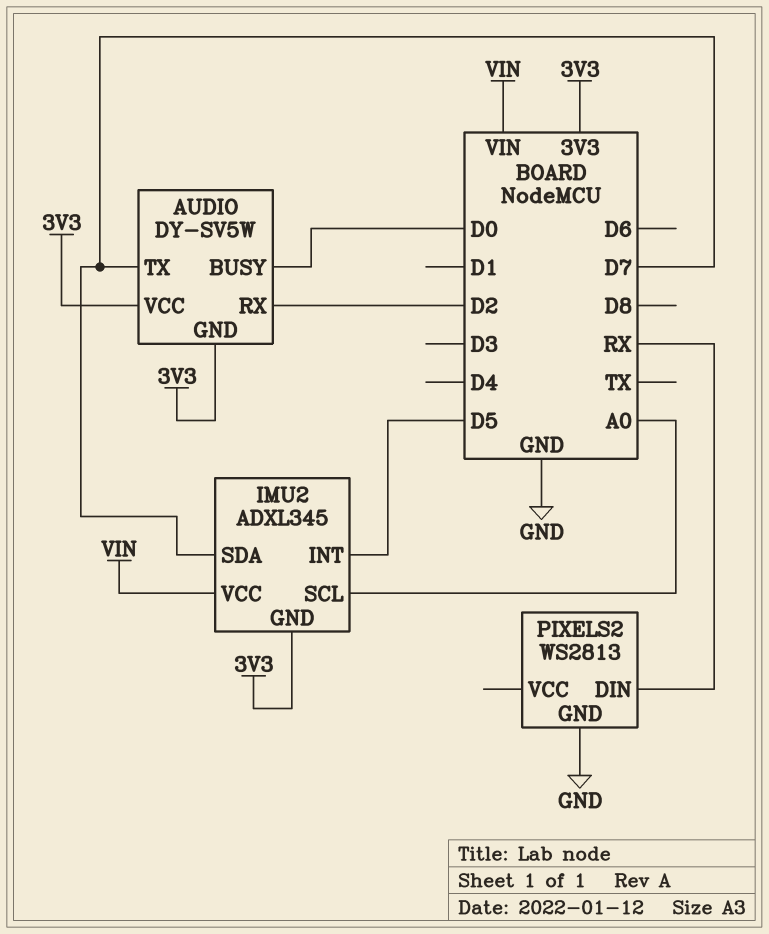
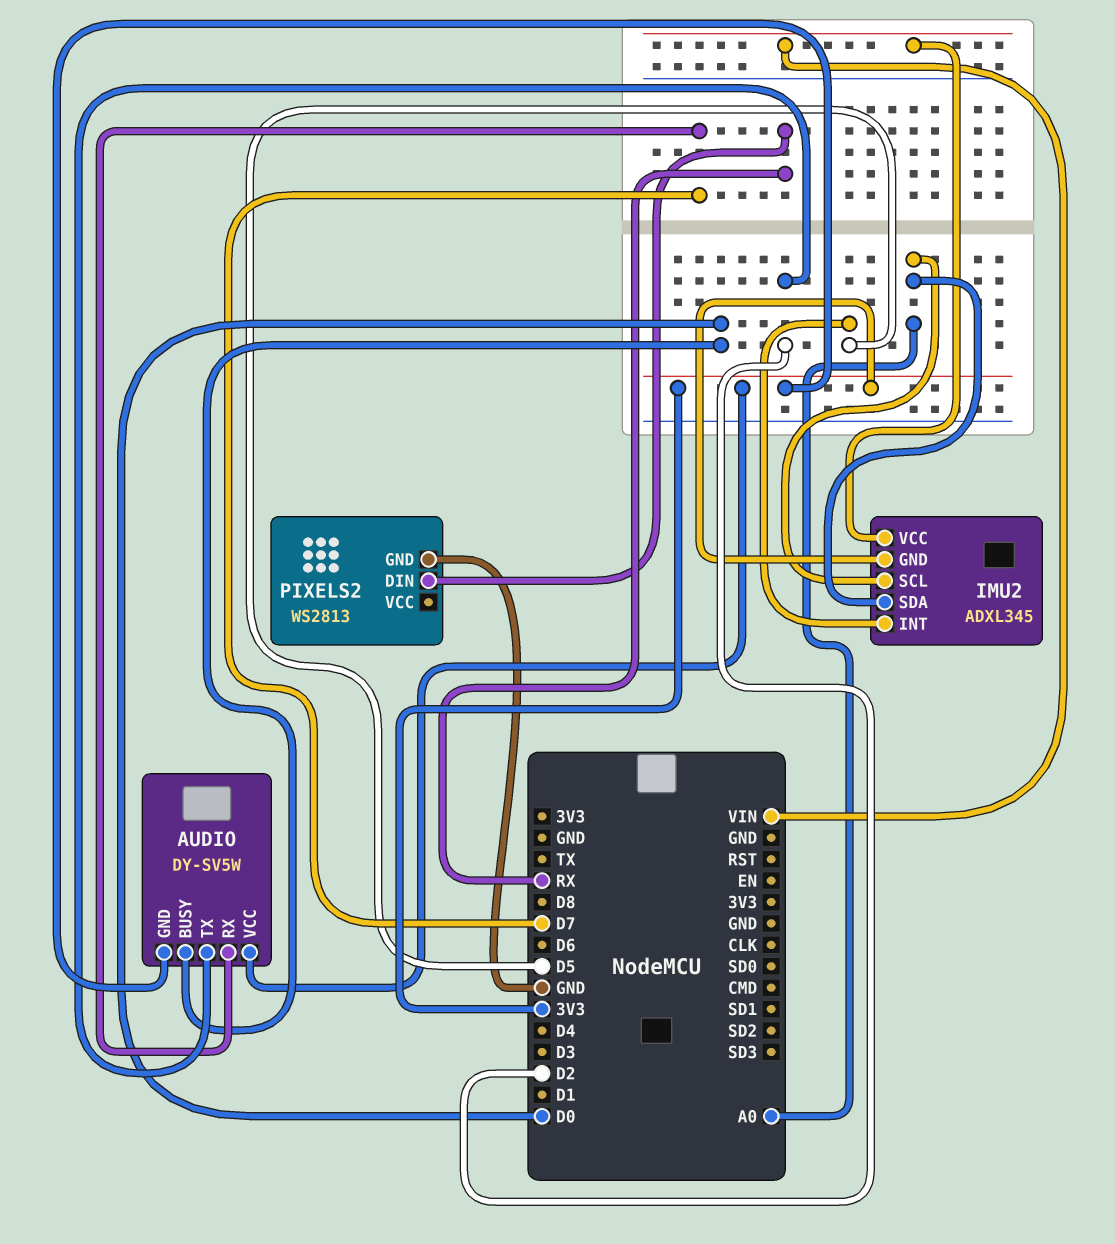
AUDIO pin RX: D2 -> D7
AUDIO pin TX: D7 -> D2
IMU2 pin SDA: D7 -> A0

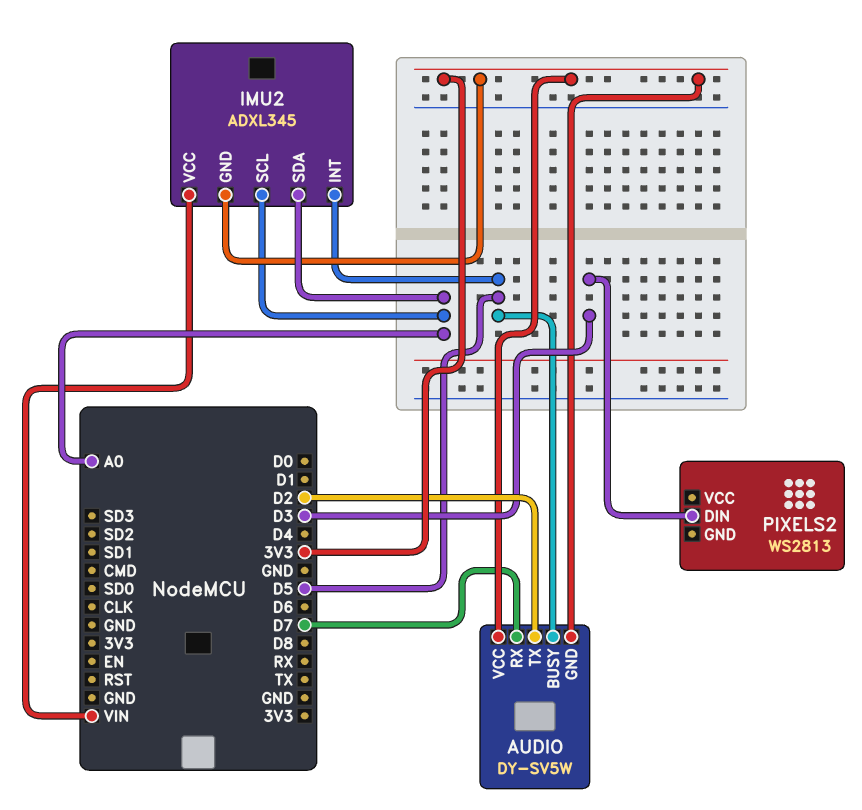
AUDIO pin BUSY: D0 -> D5
PIXELS2 pin DIN: RX -> D3
PIXELS2 pin GND: GND -> none

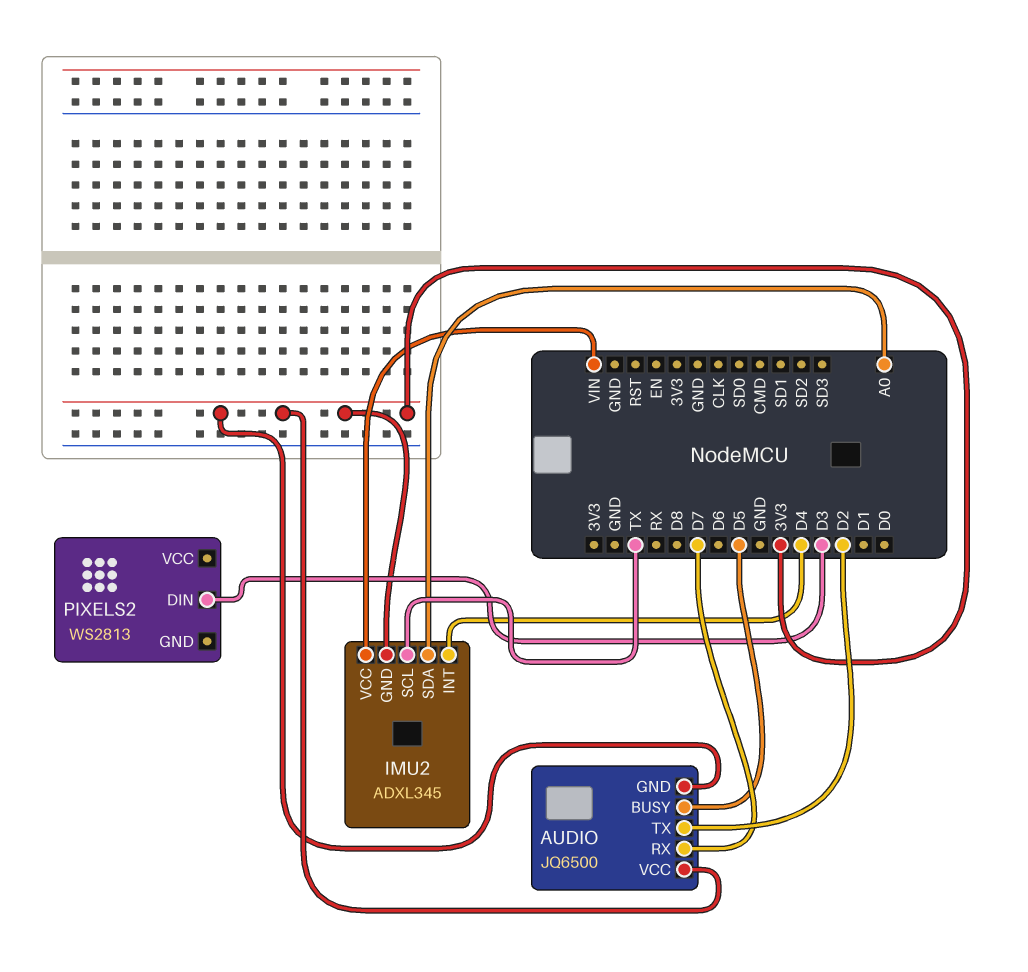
AUDIO: DY-SV5W -> JQ6500
IMU2 pin INT: D5 -> D4
IMU2 pin SCL: A0 -> TX

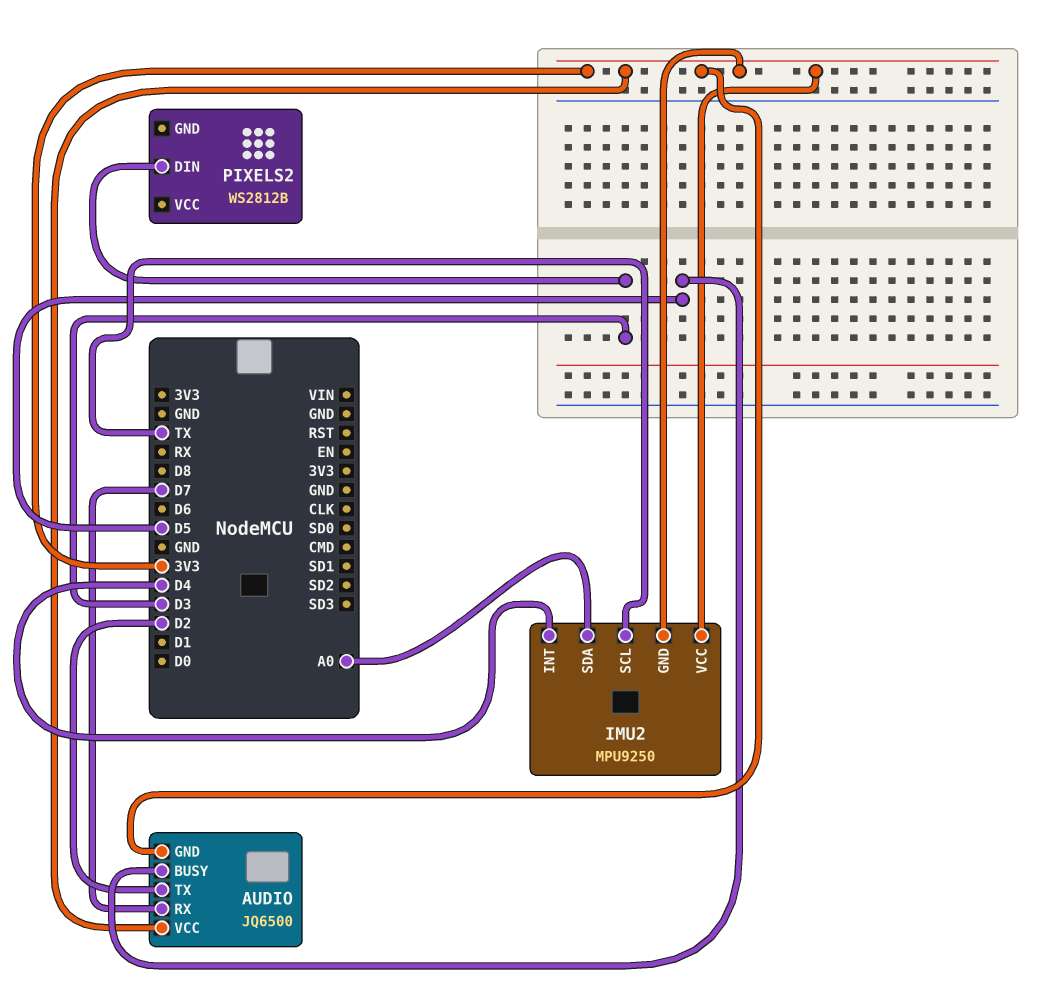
IMU2: ADXL345 -> MPU9250
IMU2 pin VCC: VIN -> 3V3
PIXELS2: WS2813 -> WS2812B

